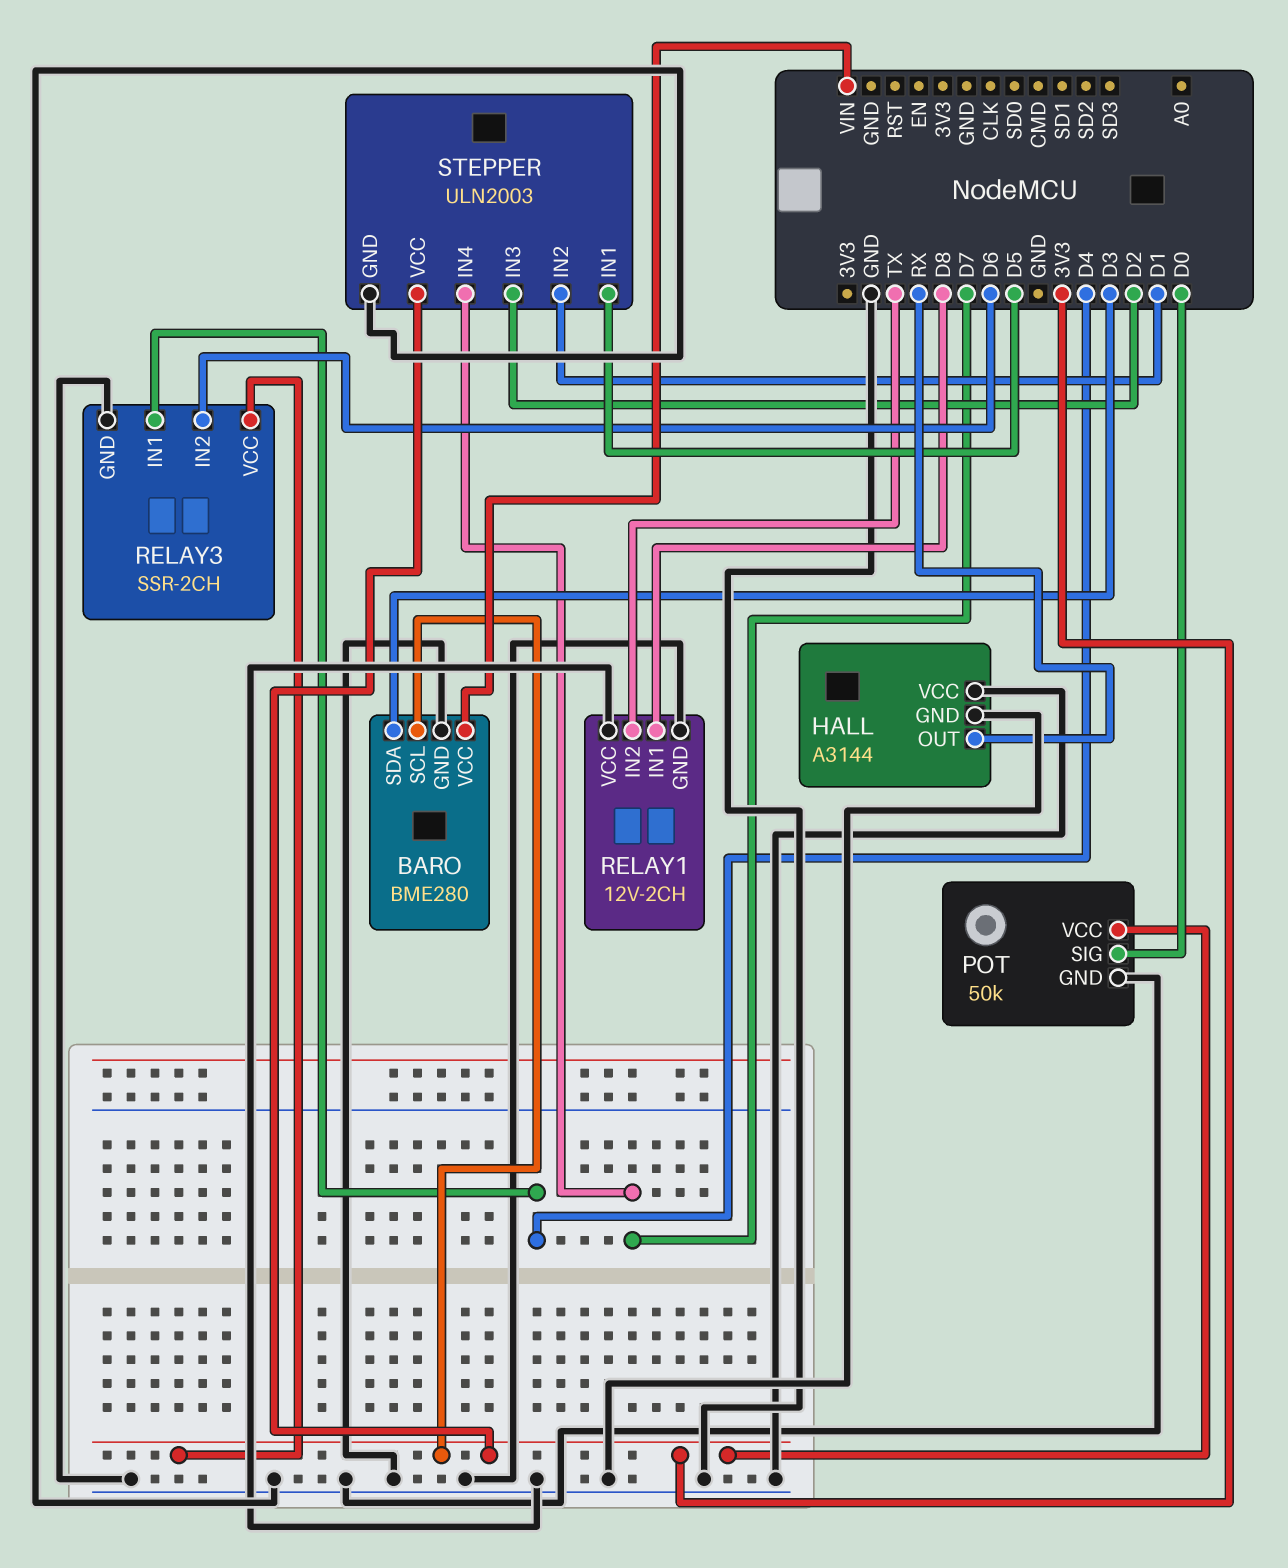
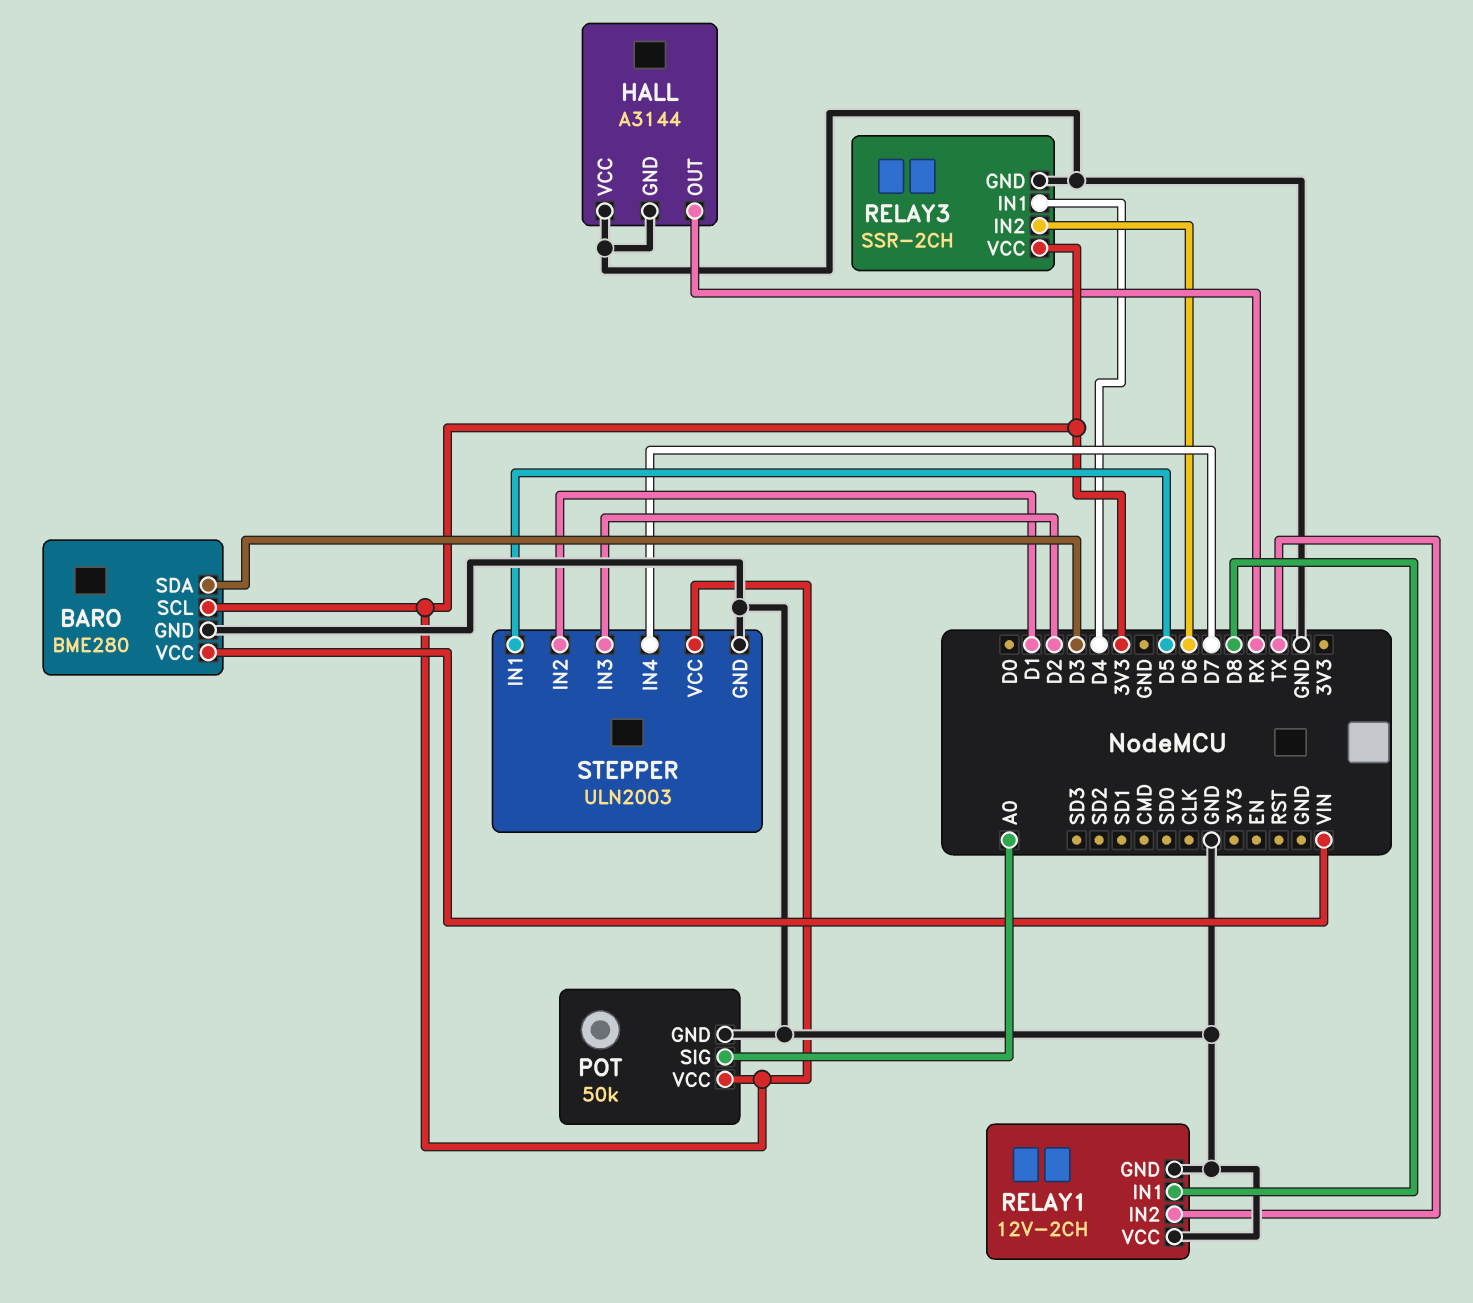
POT pin SIG: D0 -> A0

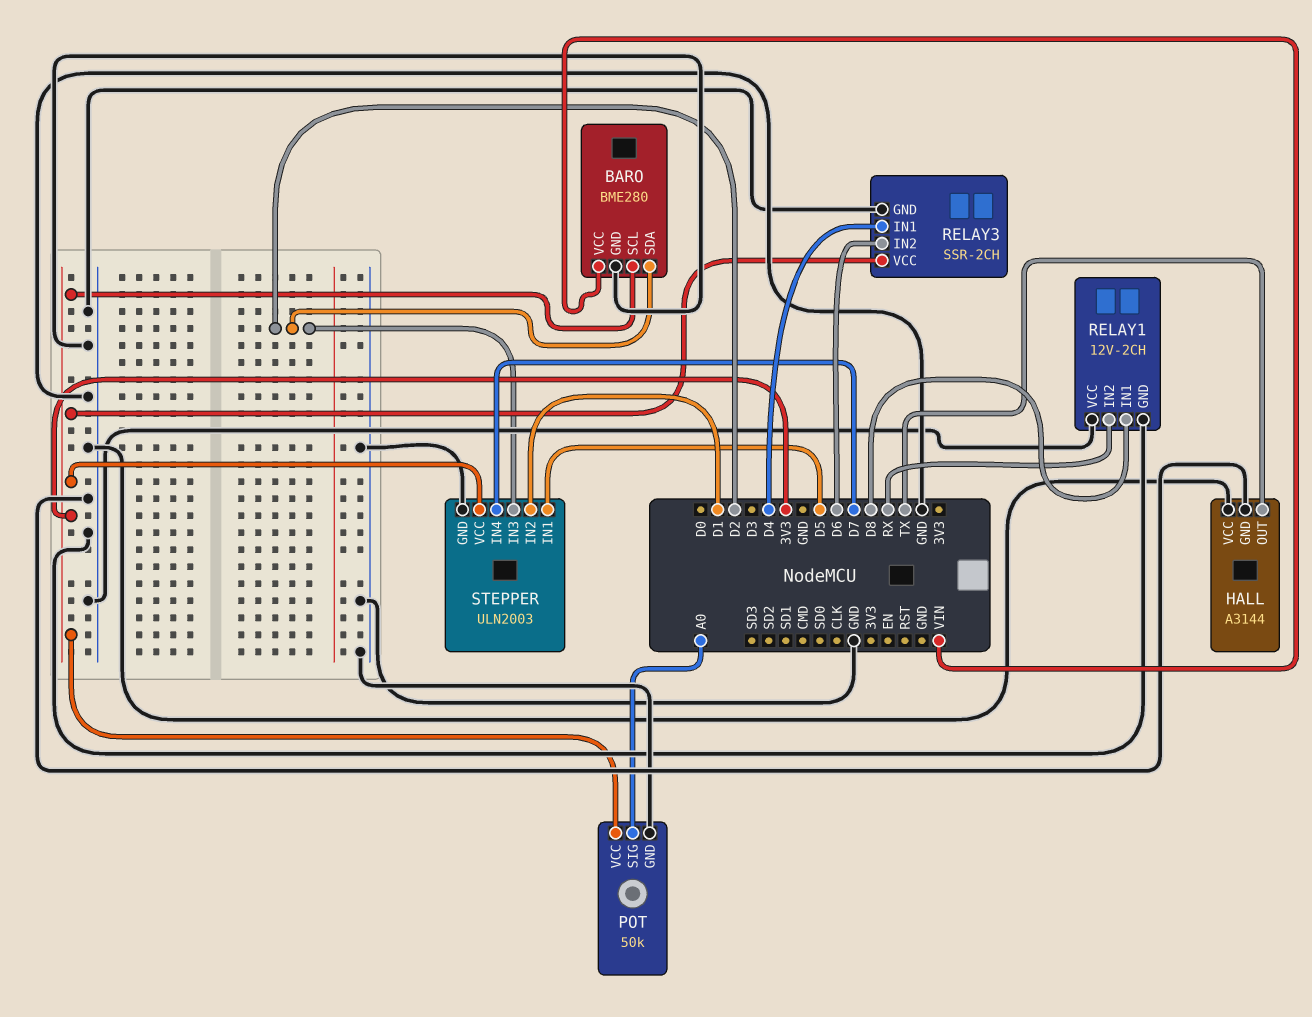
BARO pin SDA: D3 -> D2
HALL pin OUT: RX -> TX
RELAY1 pin IN2: TX -> RX

